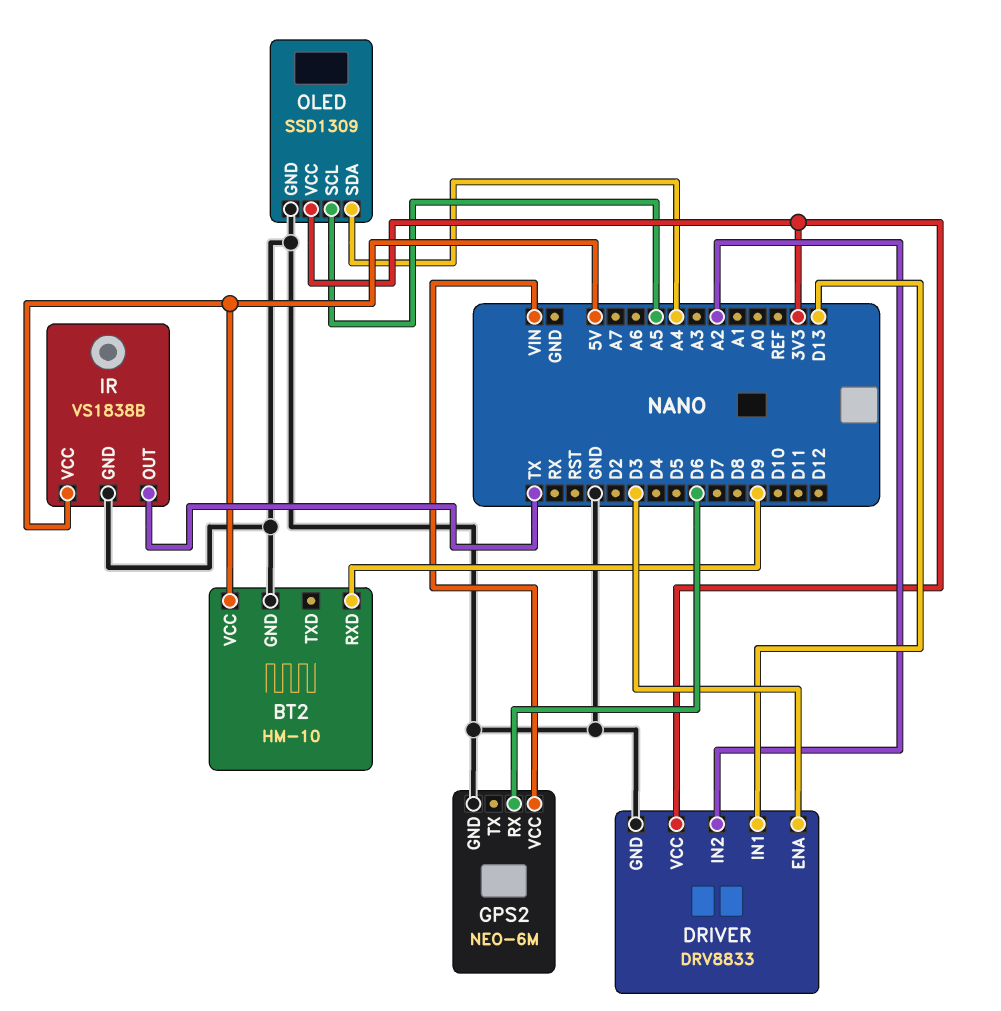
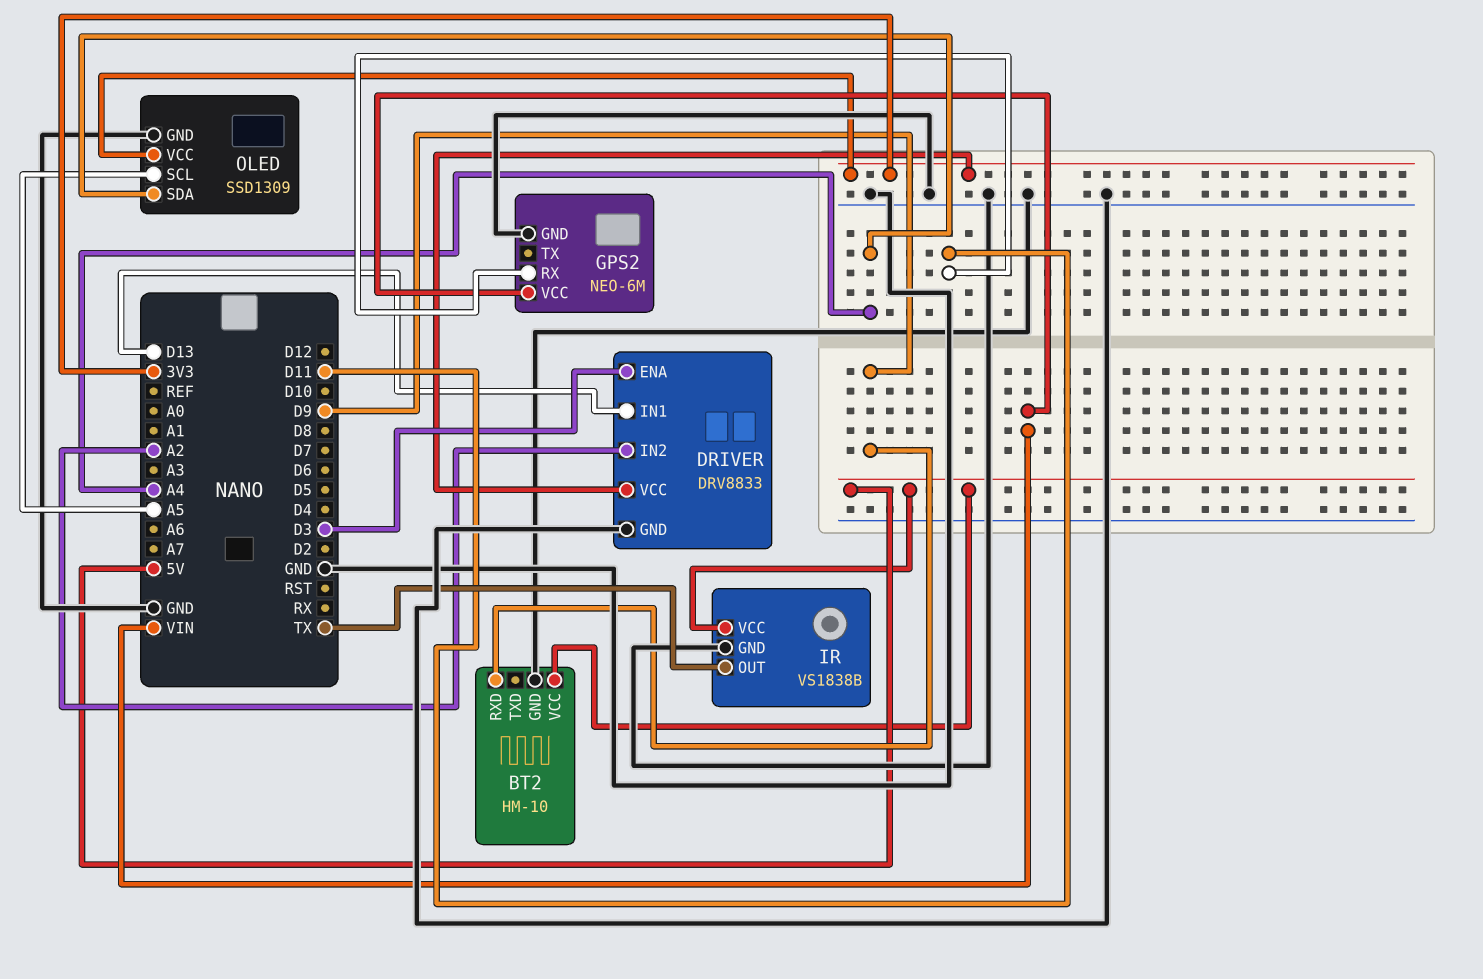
GPS2 pin RX: D6 -> D11

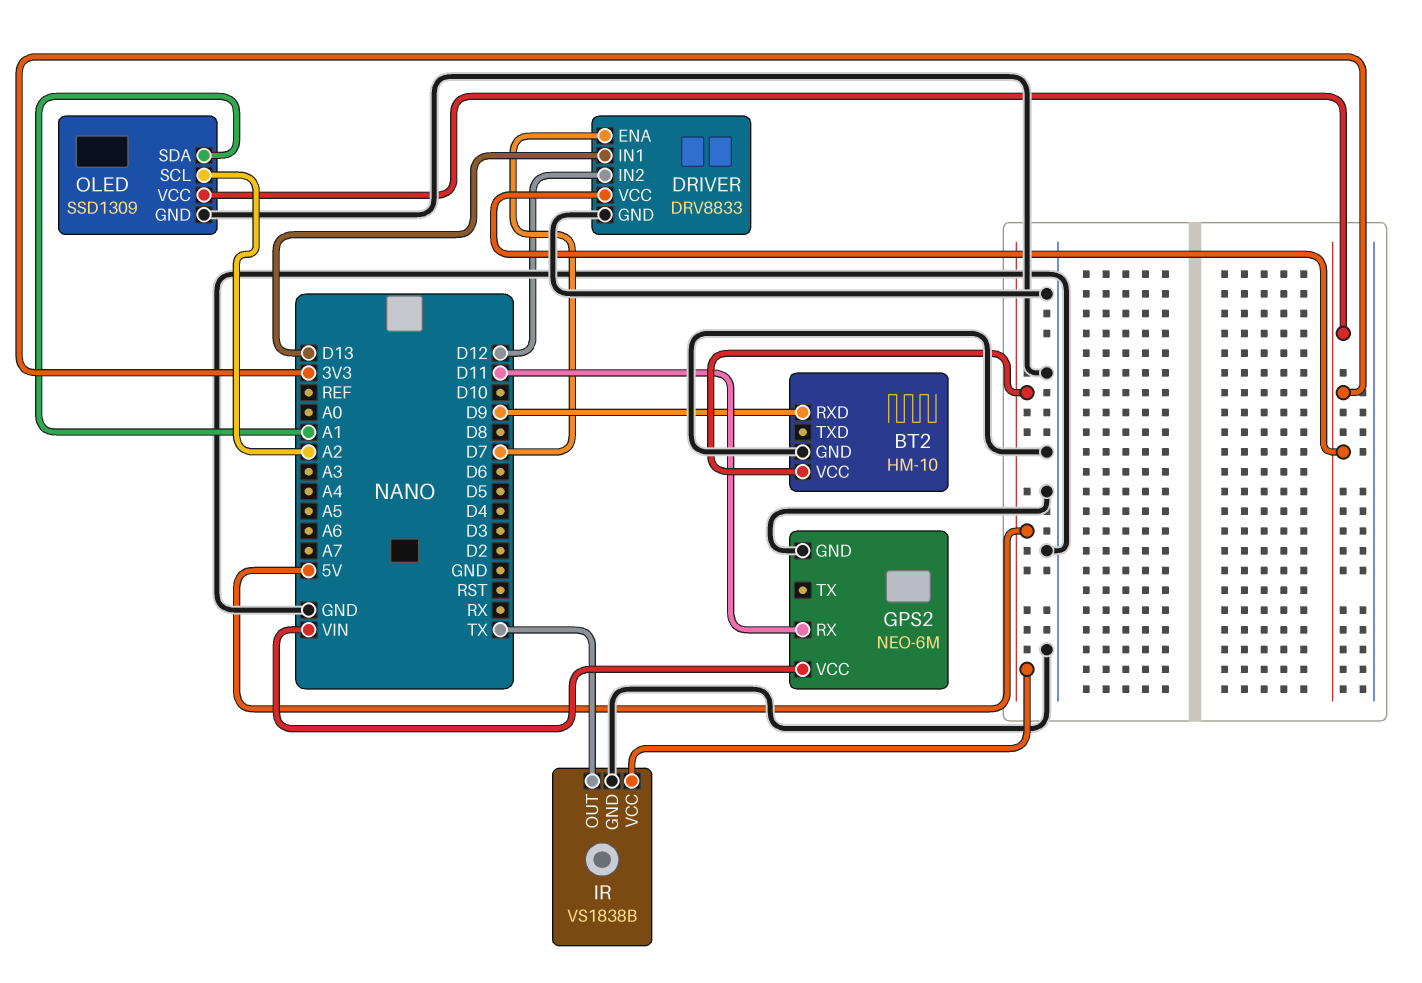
DRIVER pin ENA: D3 -> D7
DRIVER pin IN2: A2 -> D12
OLED pin SCL: A5 -> A2
OLED pin SDA: A4 -> A1

